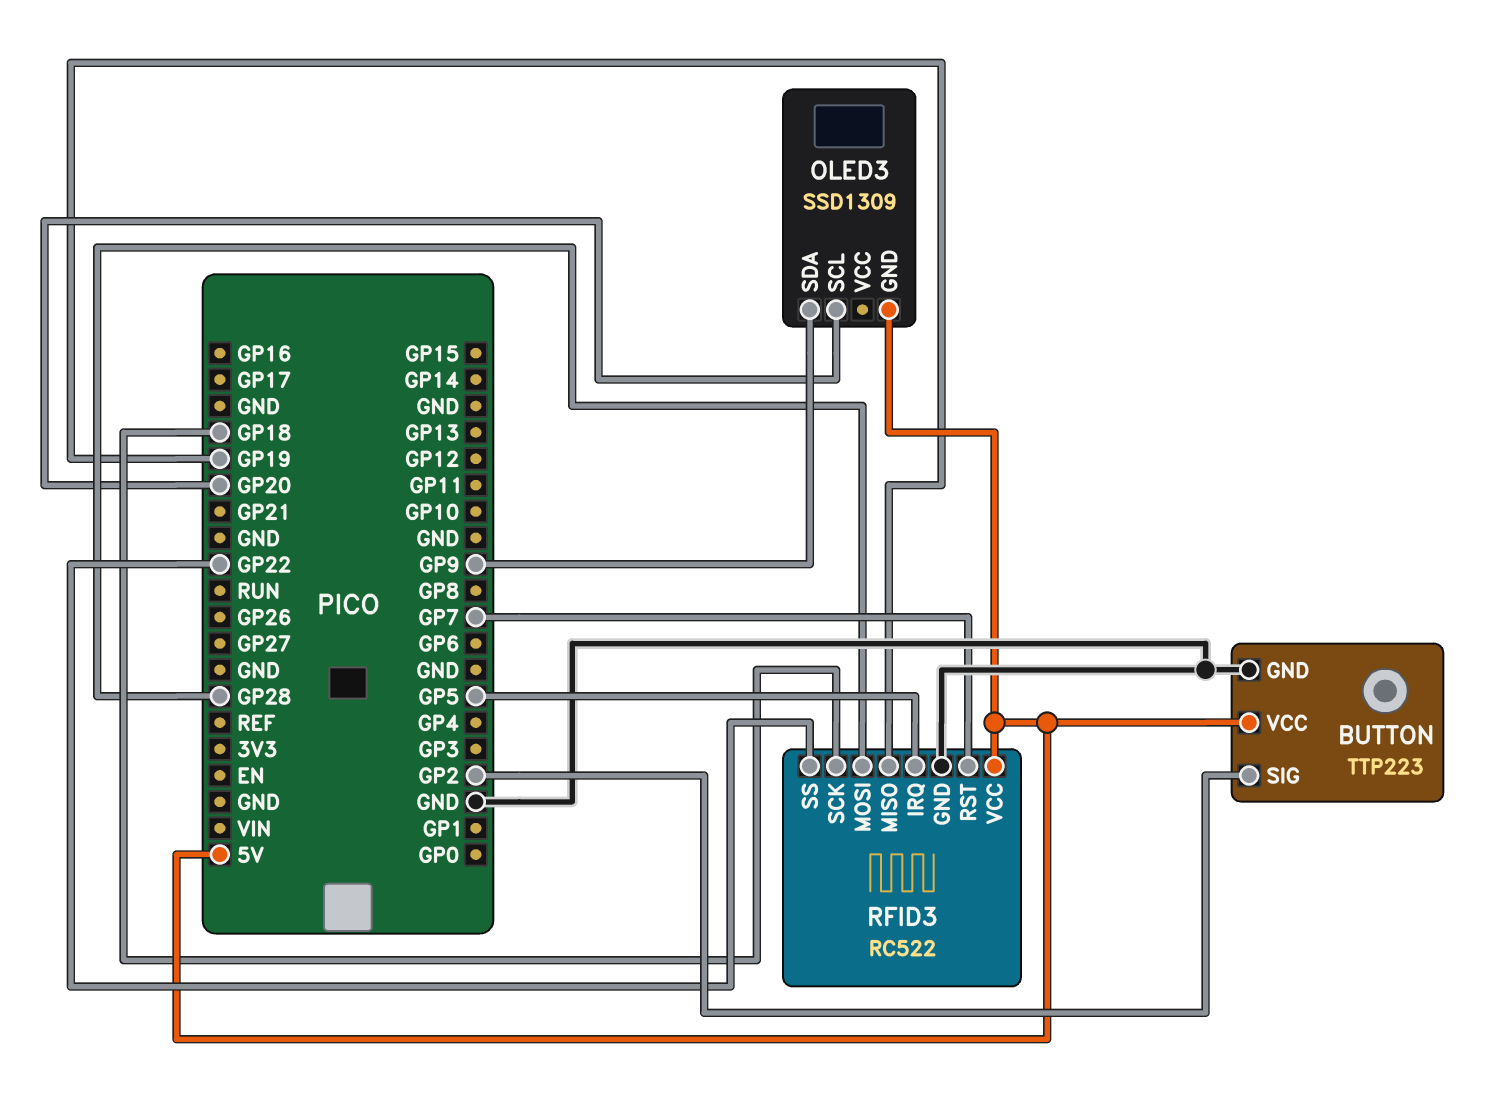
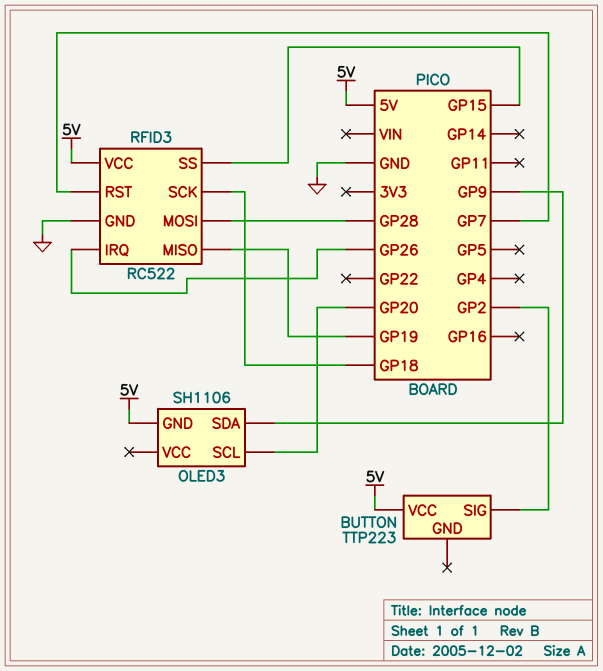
BUTTON pin GND: GND -> none
OLED3: SSD1309 -> SH1106
RFID3 pin IRQ: GP5 -> GP26
RFID3 pin SS: GP22 -> GP15

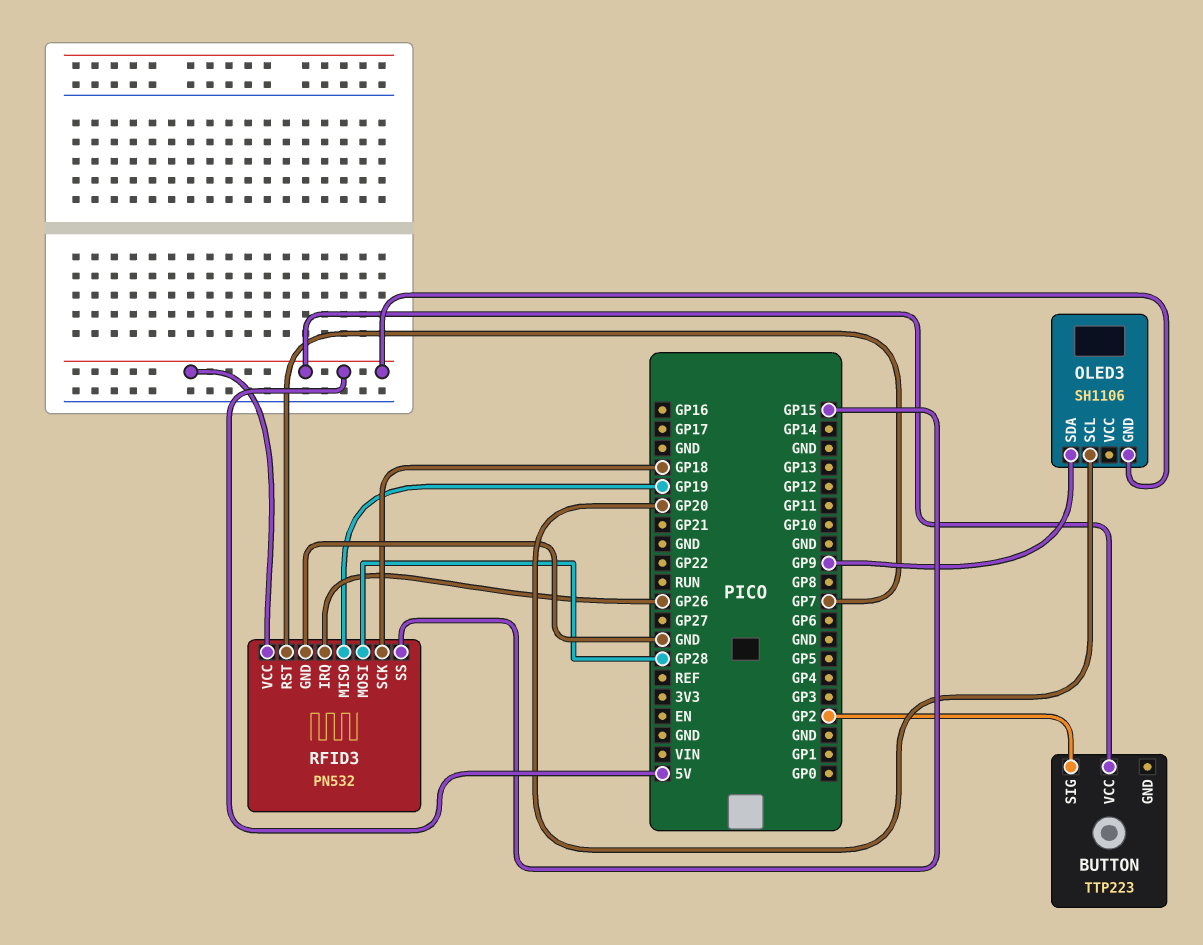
RFID3: RC522 -> PN532

